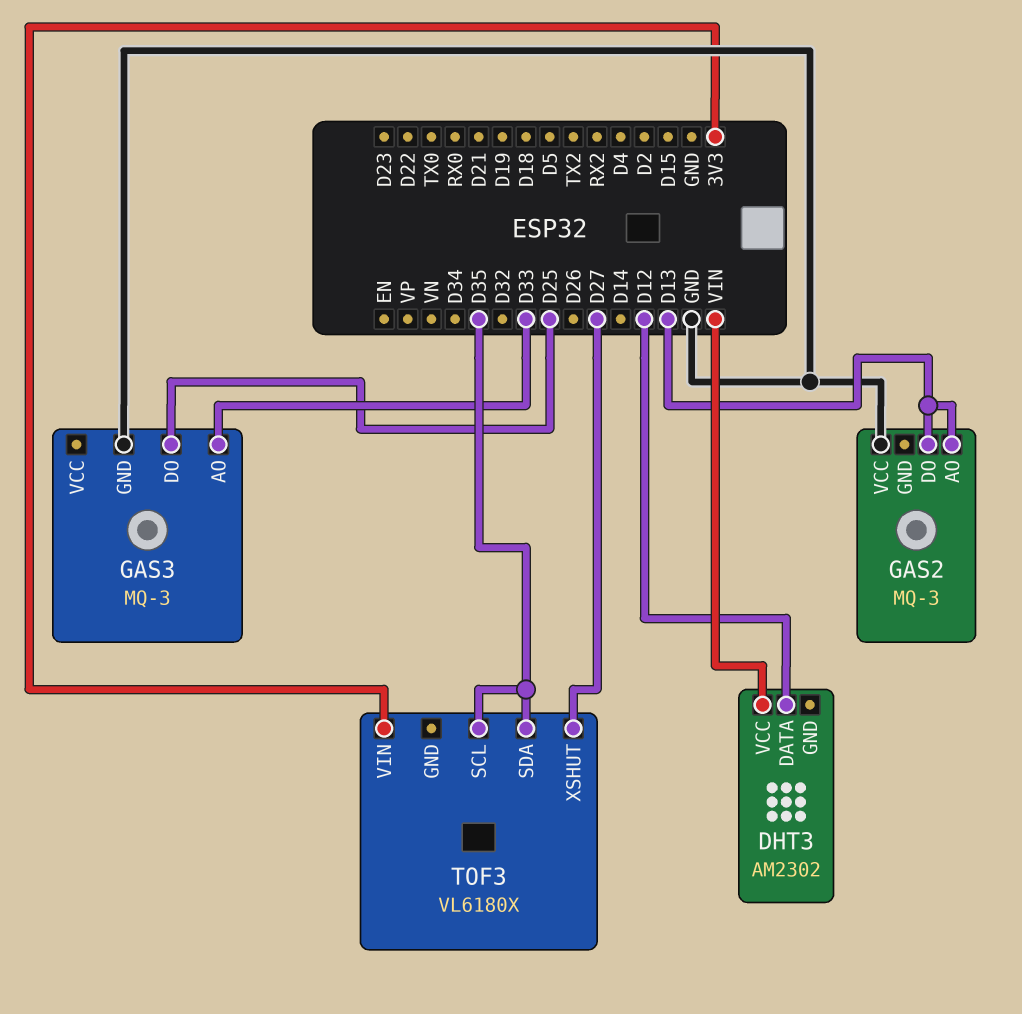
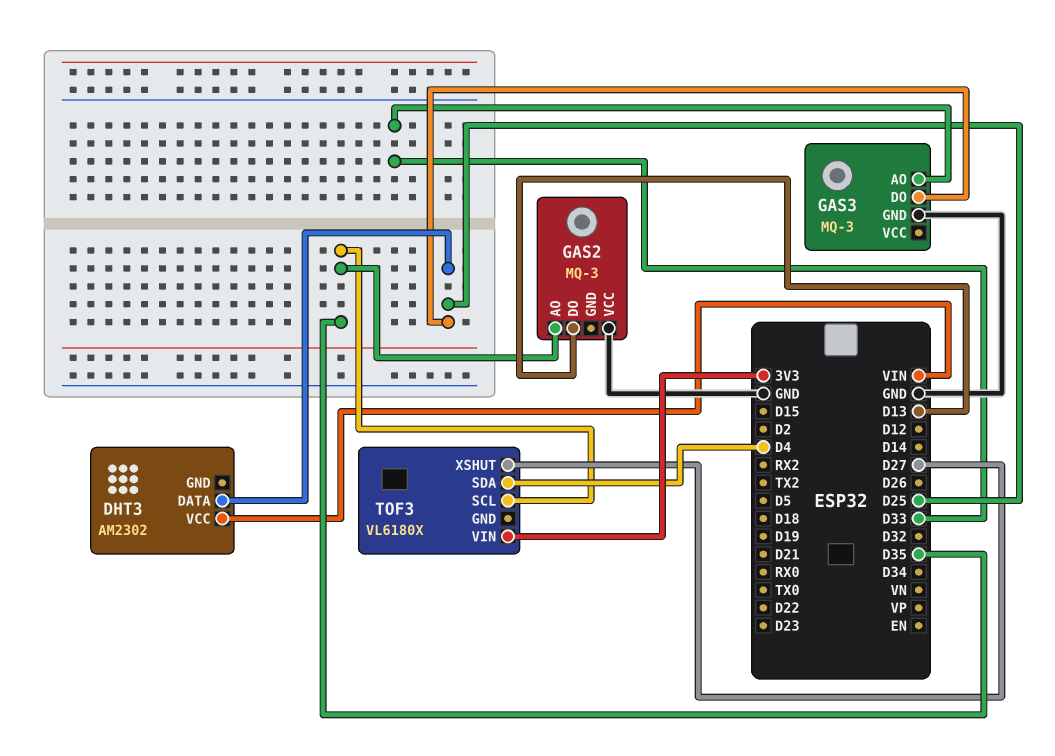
DHT3 pin DATA: D12 -> D25
GAS2 pin AO: D13 -> D35
TOF3 pin SDA: D35 -> D4

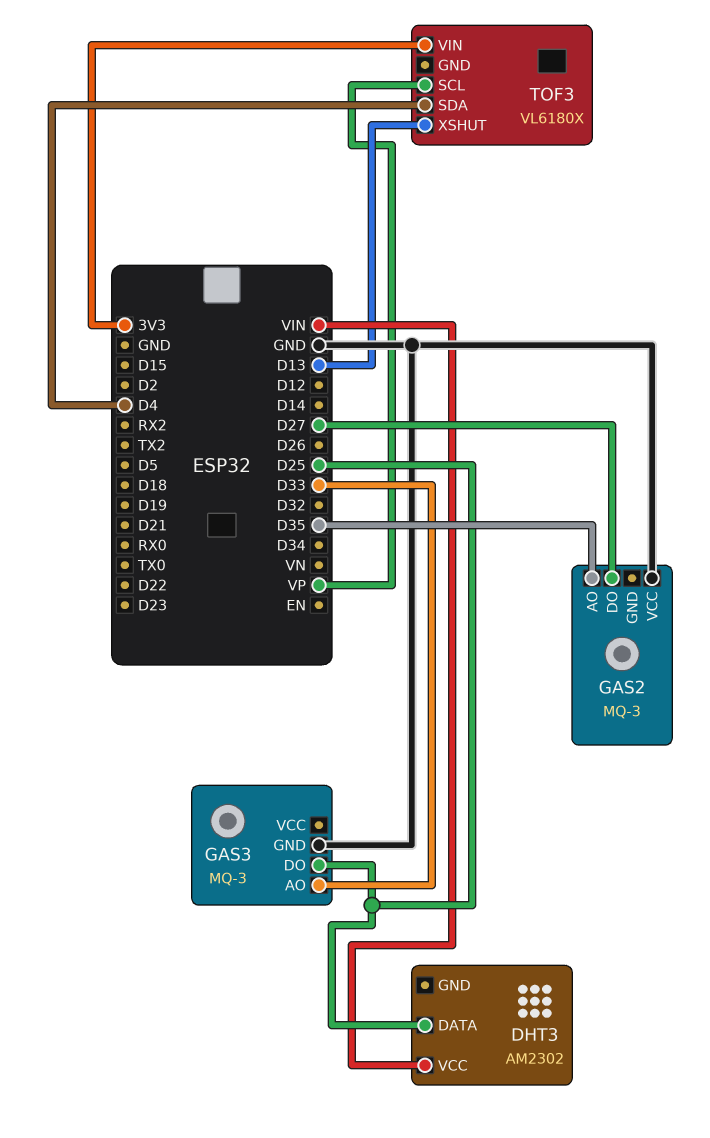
GAS2 pin DO: D13 -> D27
TOF3 pin SCL: D35 -> VP
TOF3 pin XSHUT: D27 -> D13

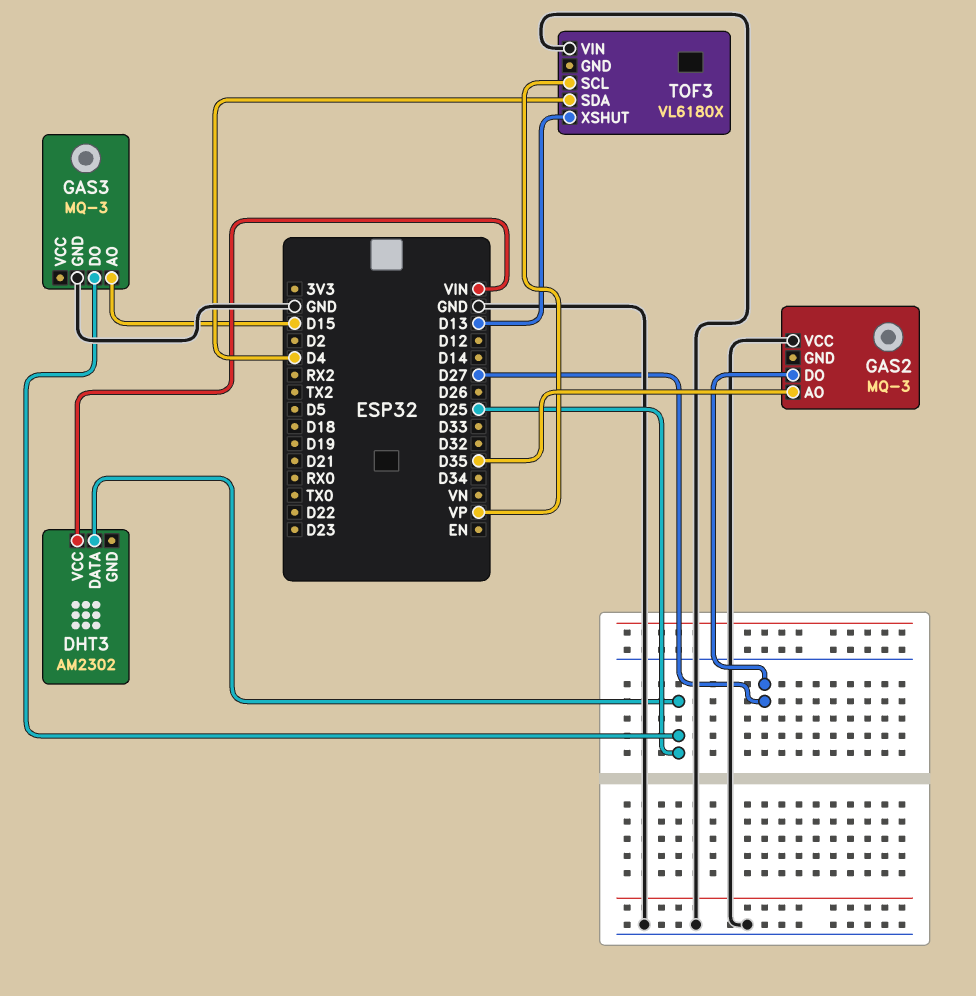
GAS3 pin AO: D33 -> D15
TOF3 pin VIN: 3V3 -> GND

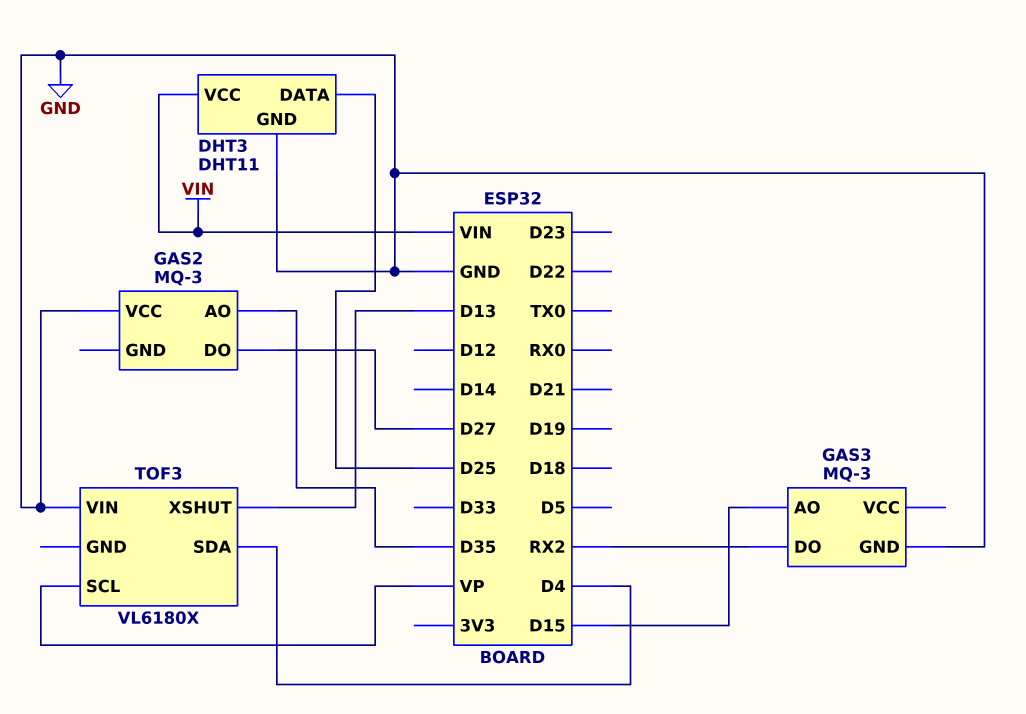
DHT3: AM2302 -> DHT11
DHT3 pin GND: none -> GND
GAS3 pin DO: D25 -> RX2

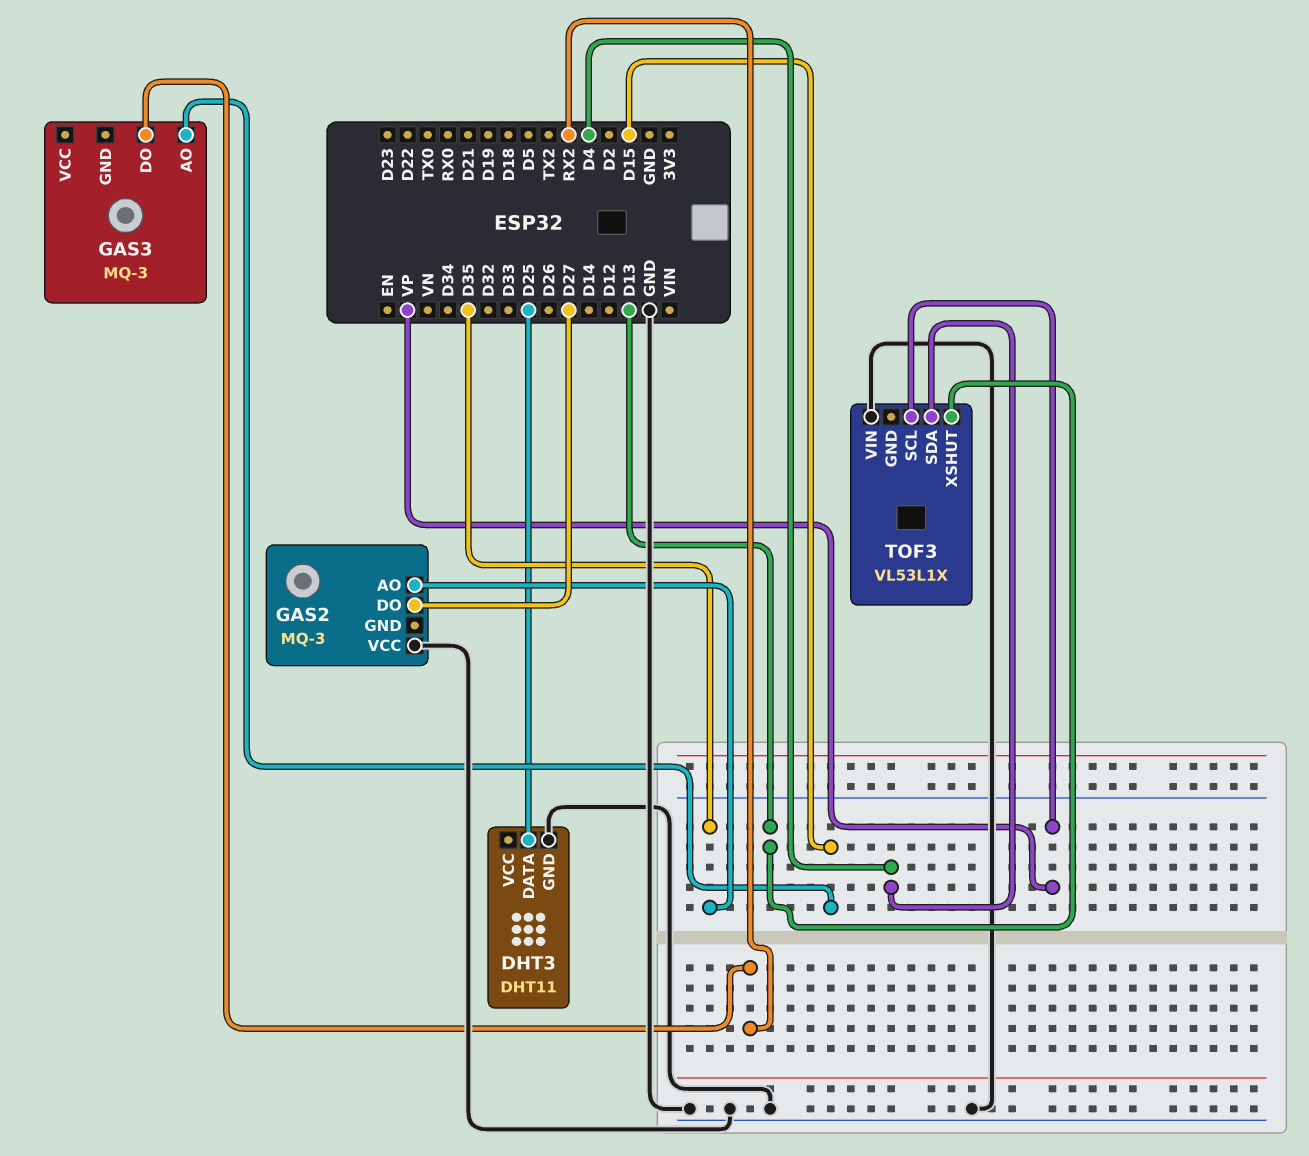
DHT3 pin VCC: VIN -> none
GAS3 pin GND: GND -> none
TOF3: VL6180X -> VL53L1X

